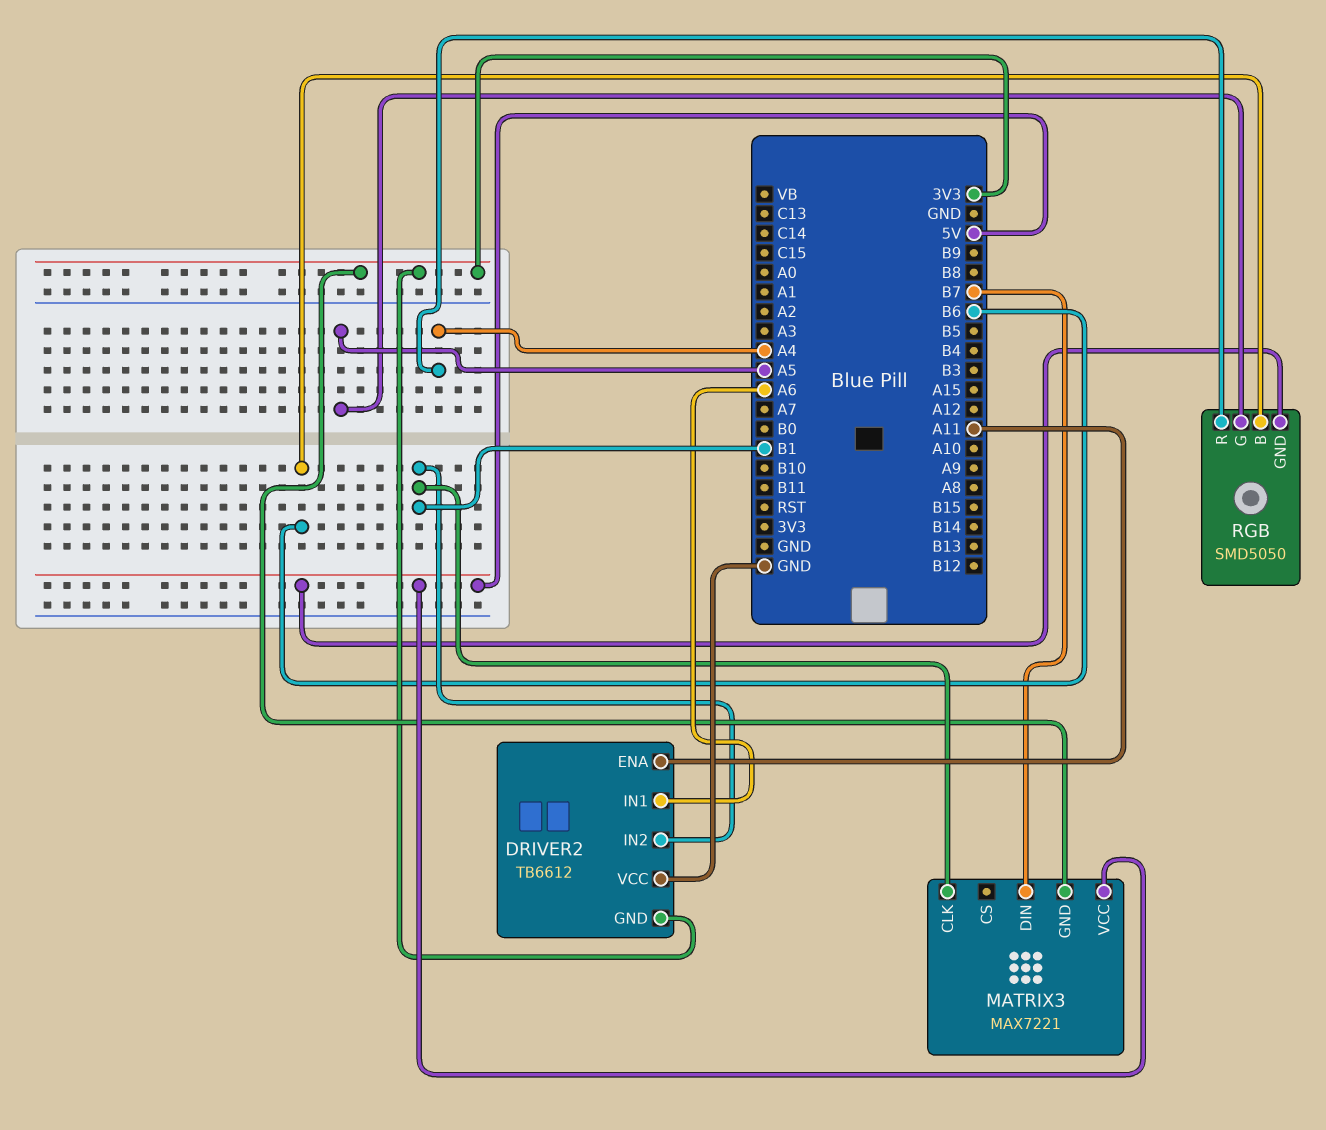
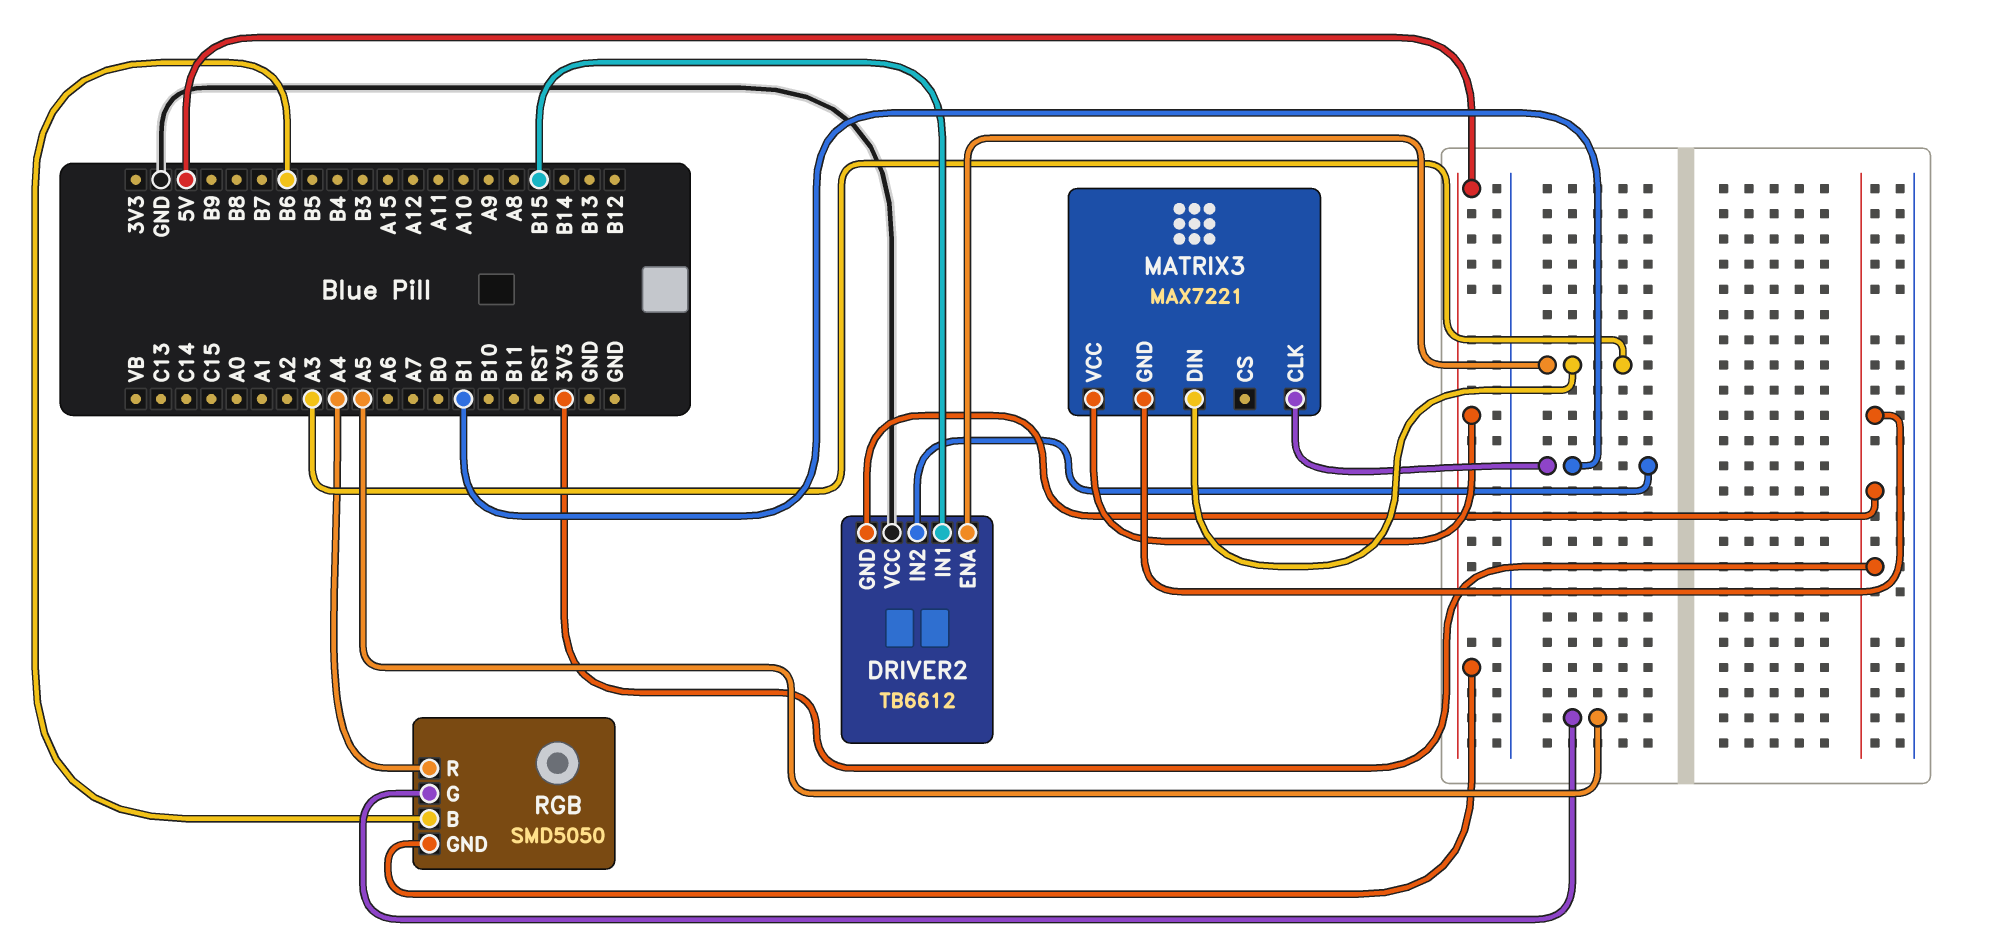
DRIVER2 pin ENA: A11 -> A3
DRIVER2 pin IN1: A6 -> B15
MATRIX3 pin DIN: B7 -> A3

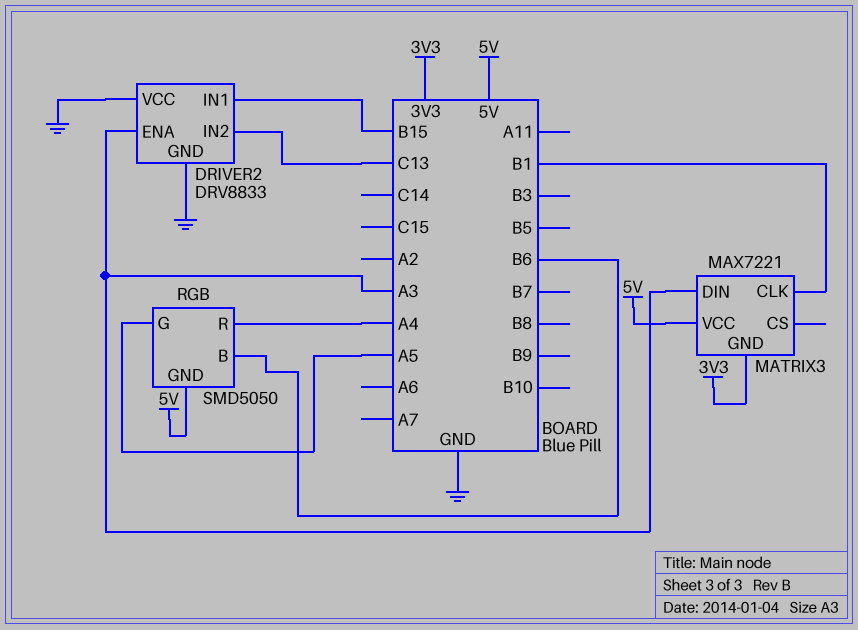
DRIVER2: TB6612 -> DRV8833
DRIVER2 pin GND: 3V3 -> GND
DRIVER2 pin IN2: B1 -> C13

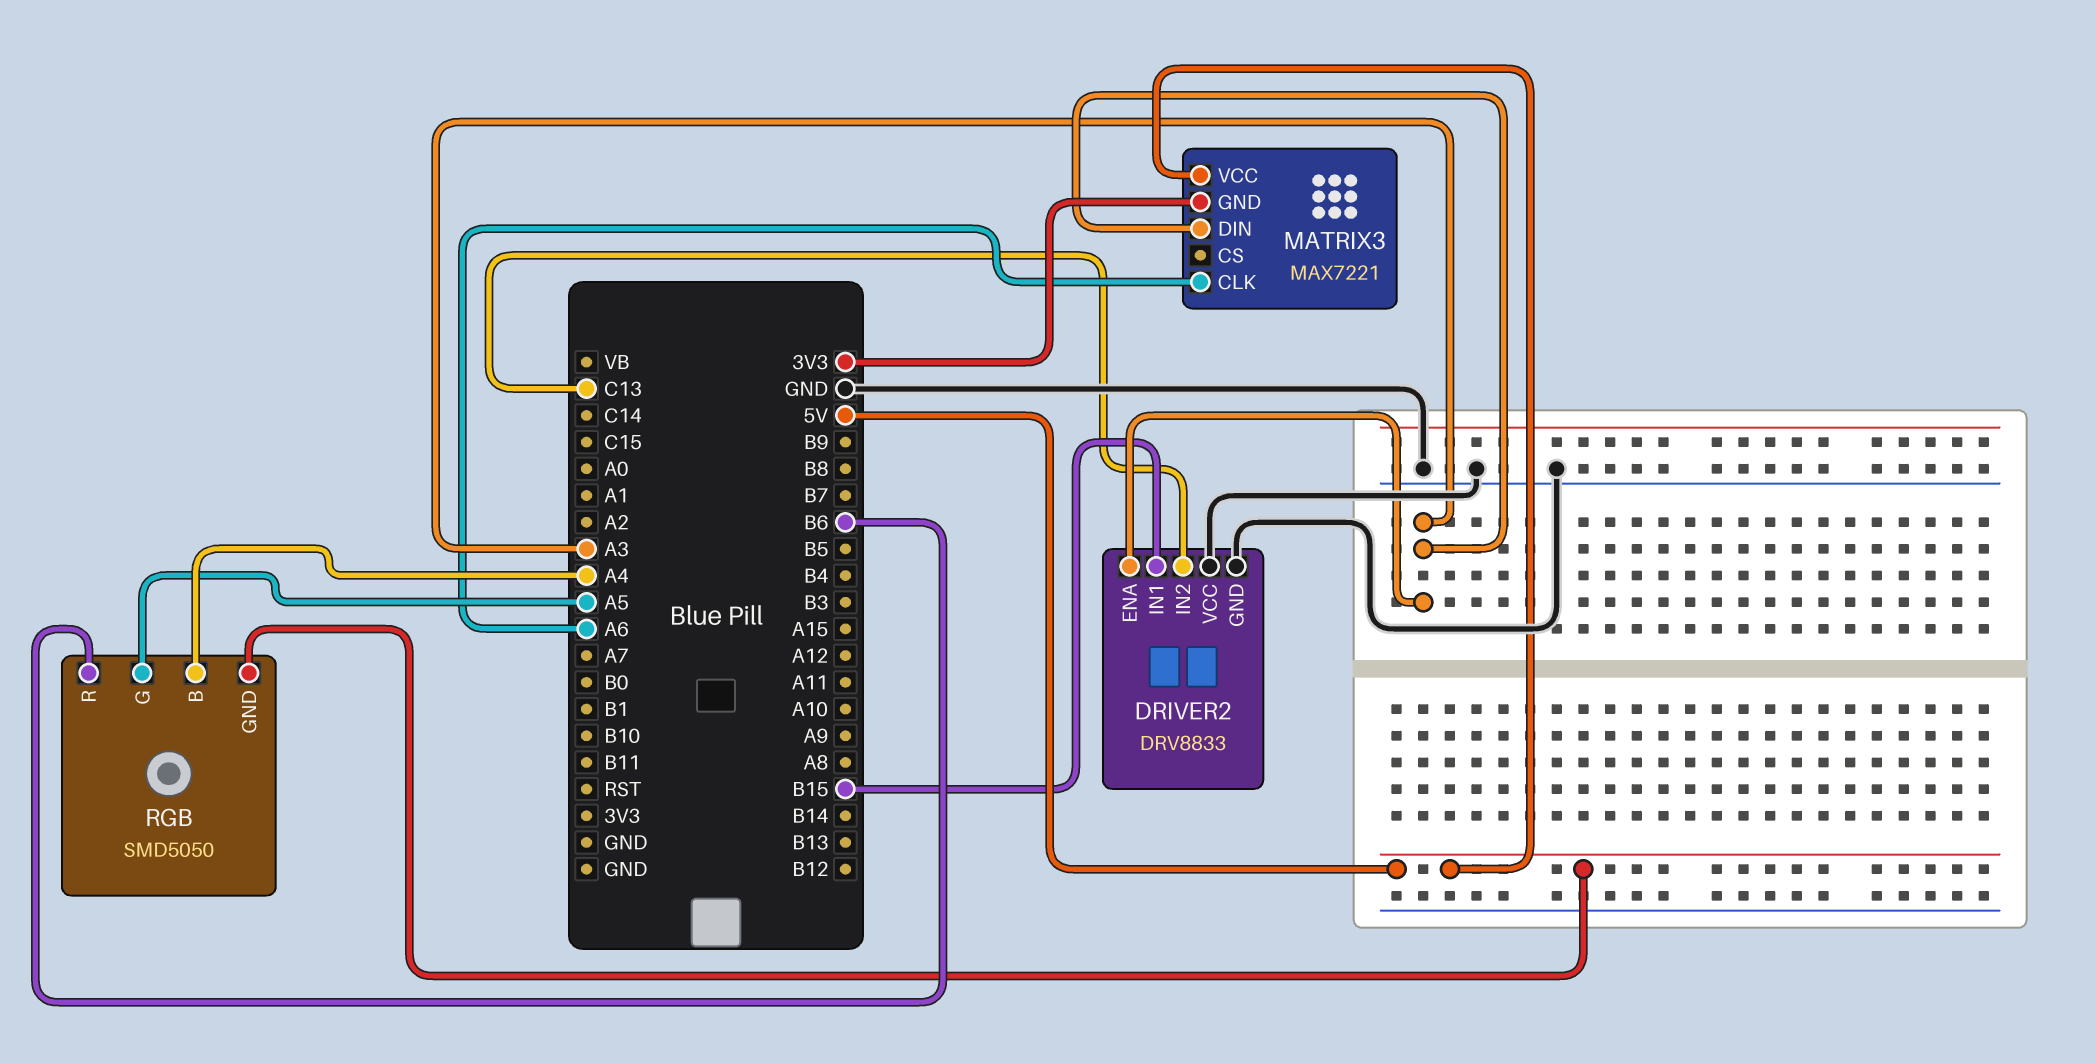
MATRIX3 pin CLK: B1 -> A6
RGB pin B: B6 -> A4
RGB pin R: A4 -> B6

